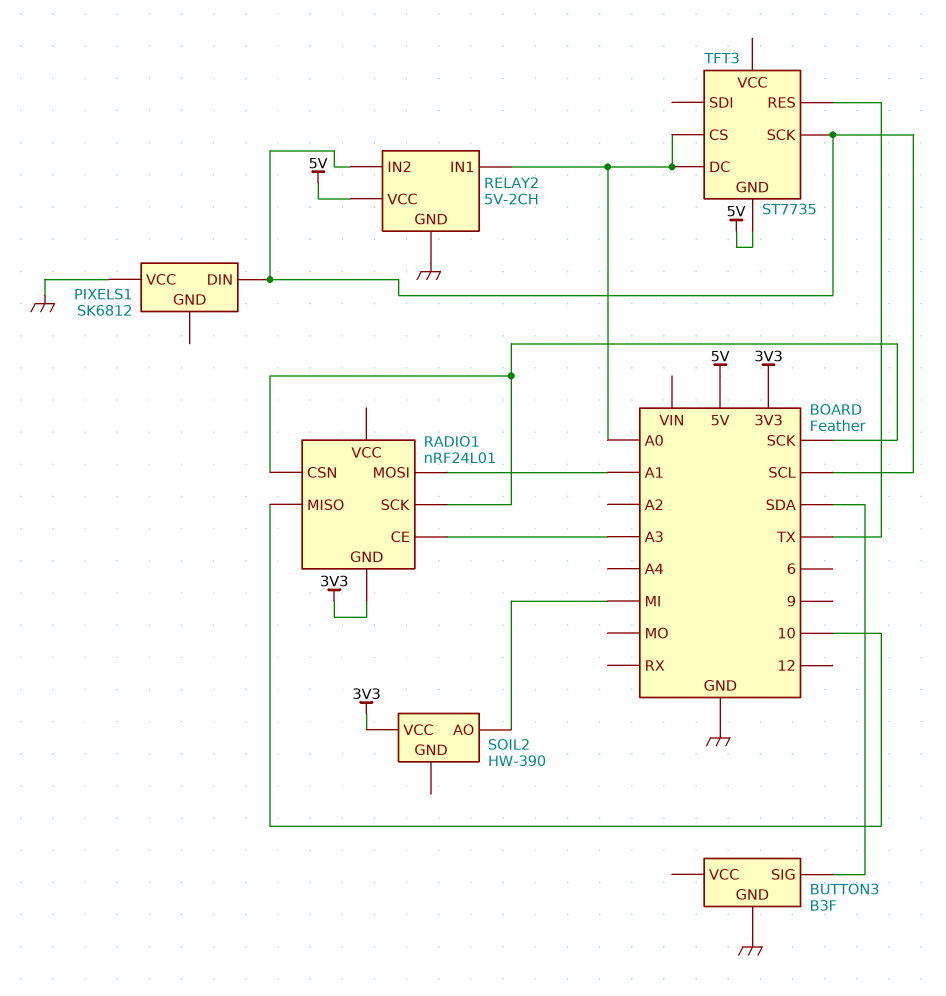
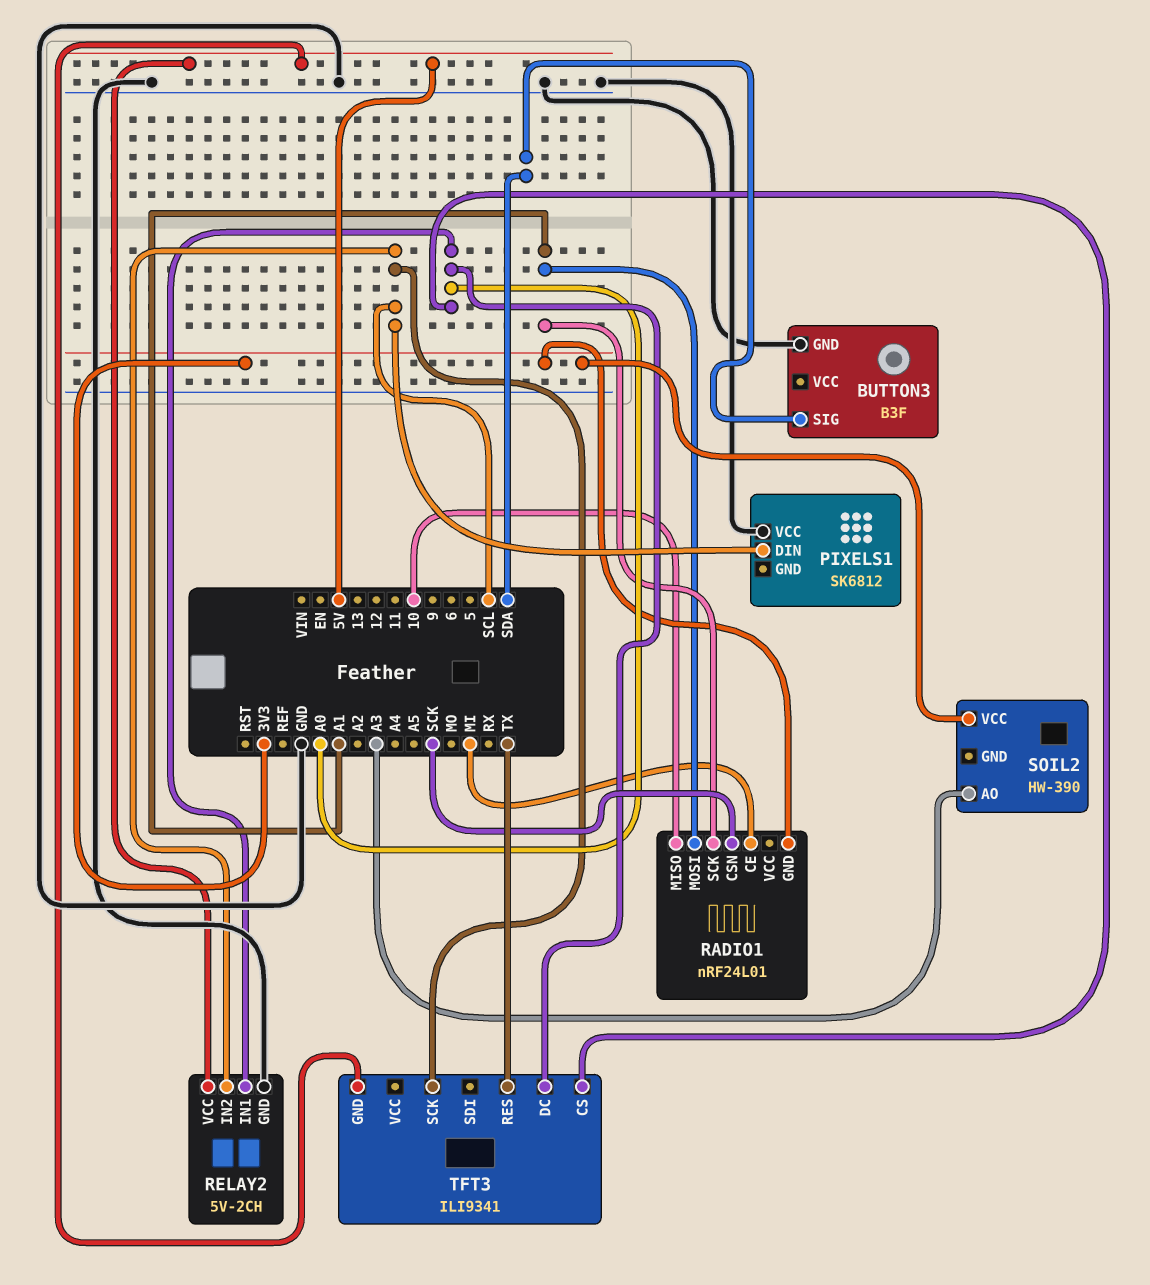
RADIO1 pin CE: A3 -> MI
RADIO1 pin SCK: SCK -> A1
SOIL2 pin AO: MI -> A3
TFT3: ST7735 -> ILI9341

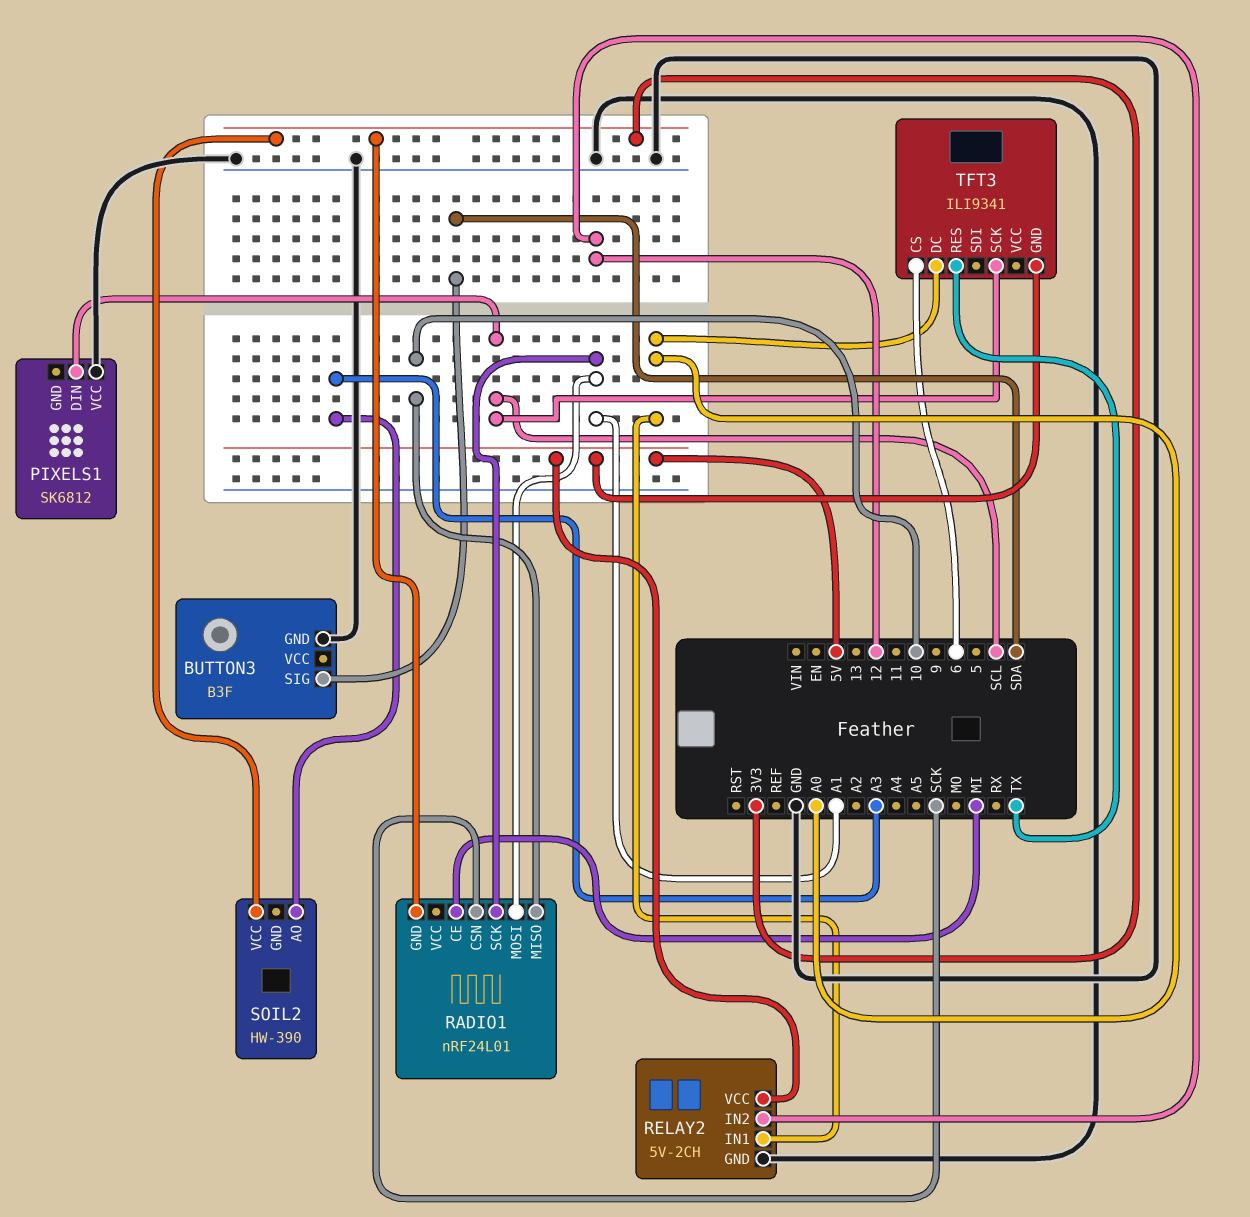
RELAY2 pin IN2: SCL -> 12
TFT3 pin CS: A0 -> 6

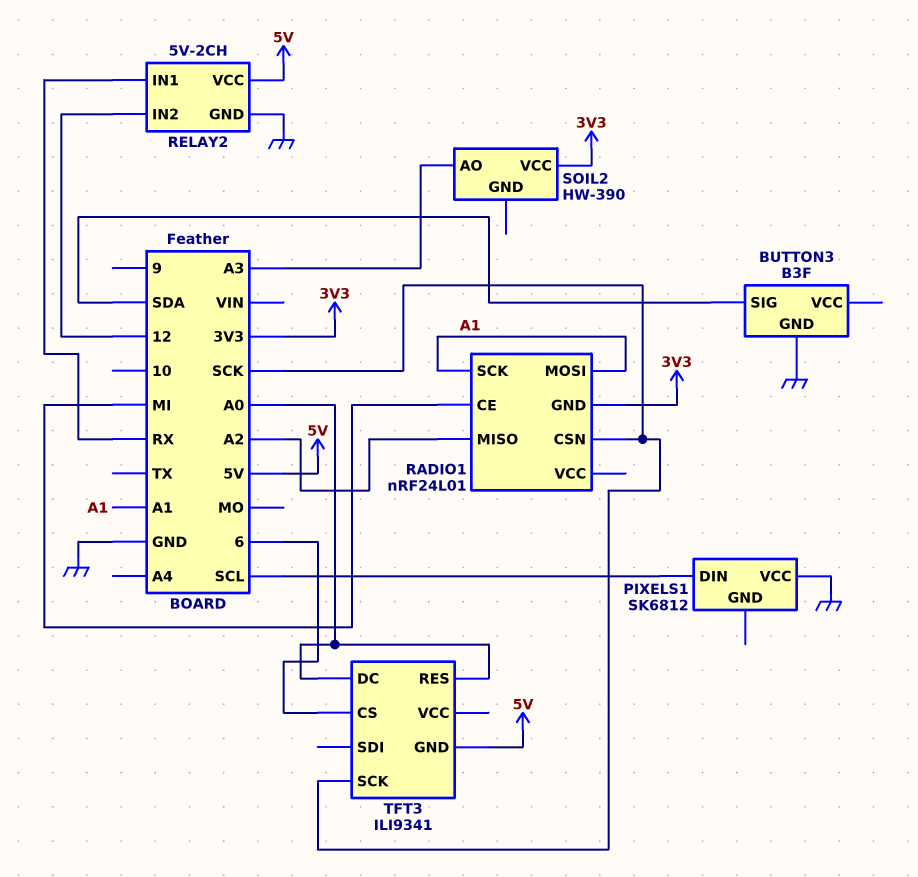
RADIO1 pin MISO: 10 -> A2
RELAY2 pin IN1: A0 -> RX
TFT3 pin RES: TX -> A0
TFT3 pin SCK: SCL -> SCK

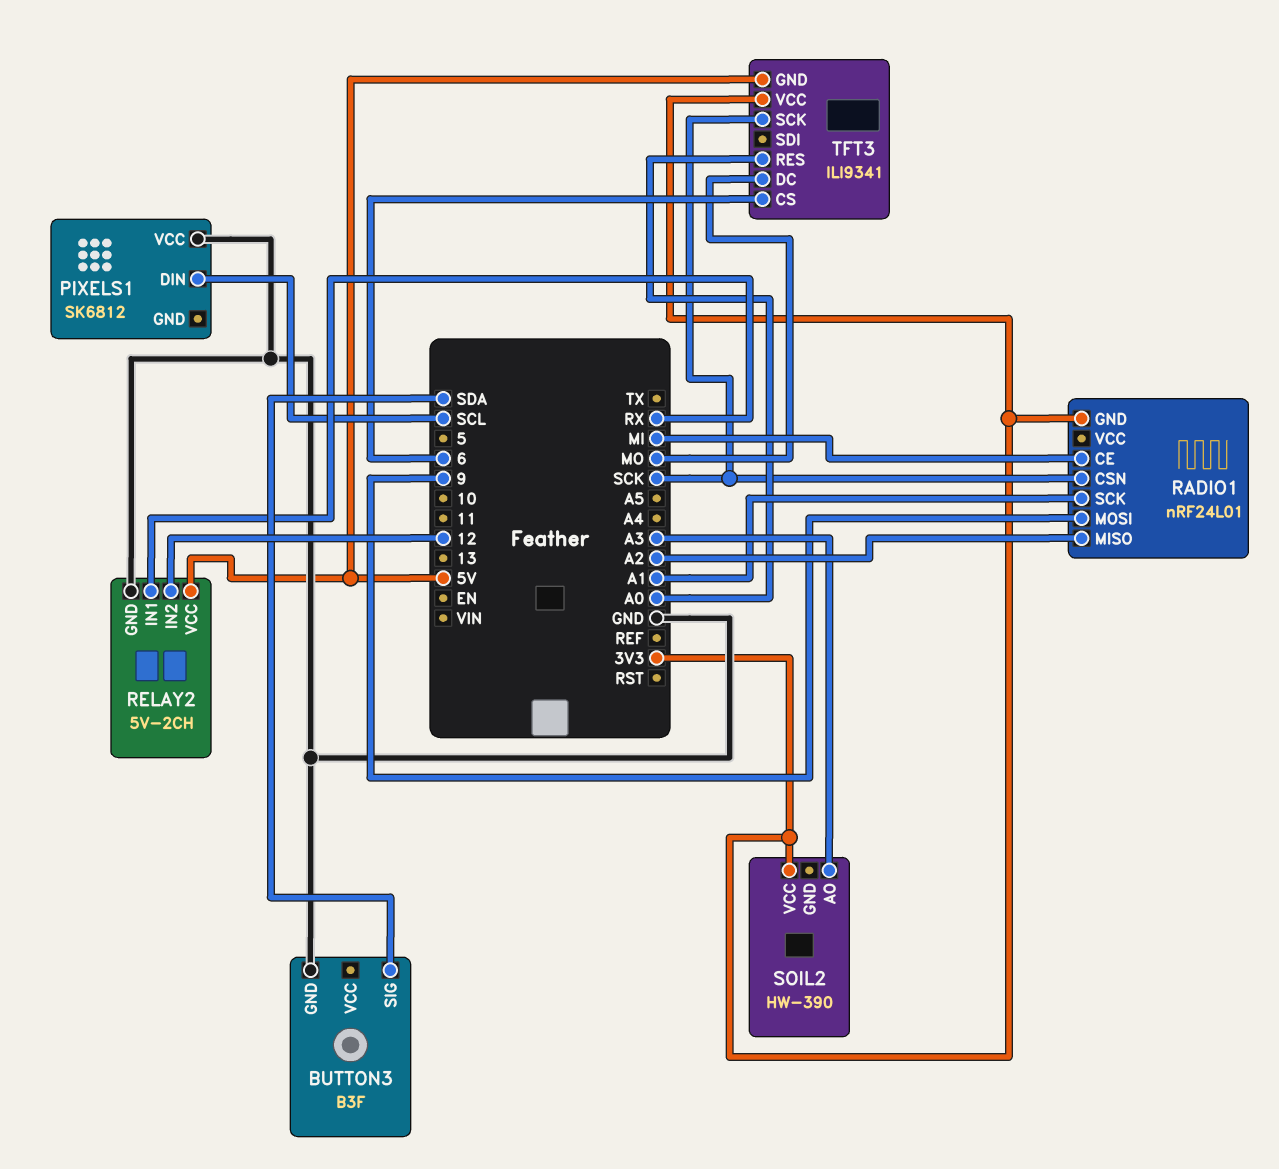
RADIO1 pin MOSI: A1 -> 9
TFT3 pin DC: A0 -> MO
TFT3 pin VCC: none -> 3V3

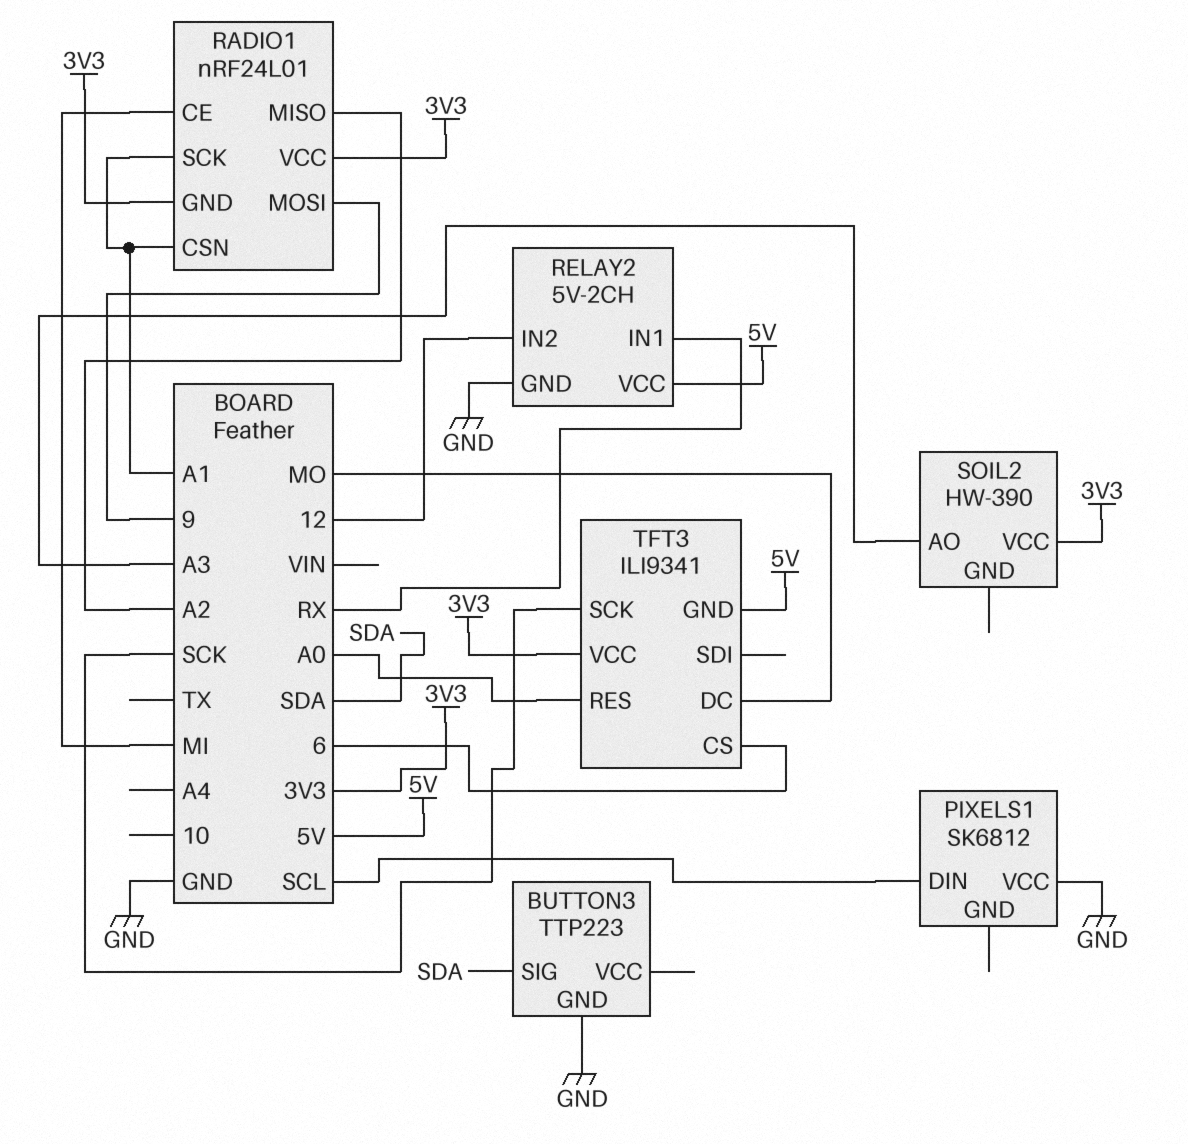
BUTTON3: B3F -> TTP223
RADIO1 pin CSN: SCK -> A1
RADIO1 pin VCC: none -> 3V3

